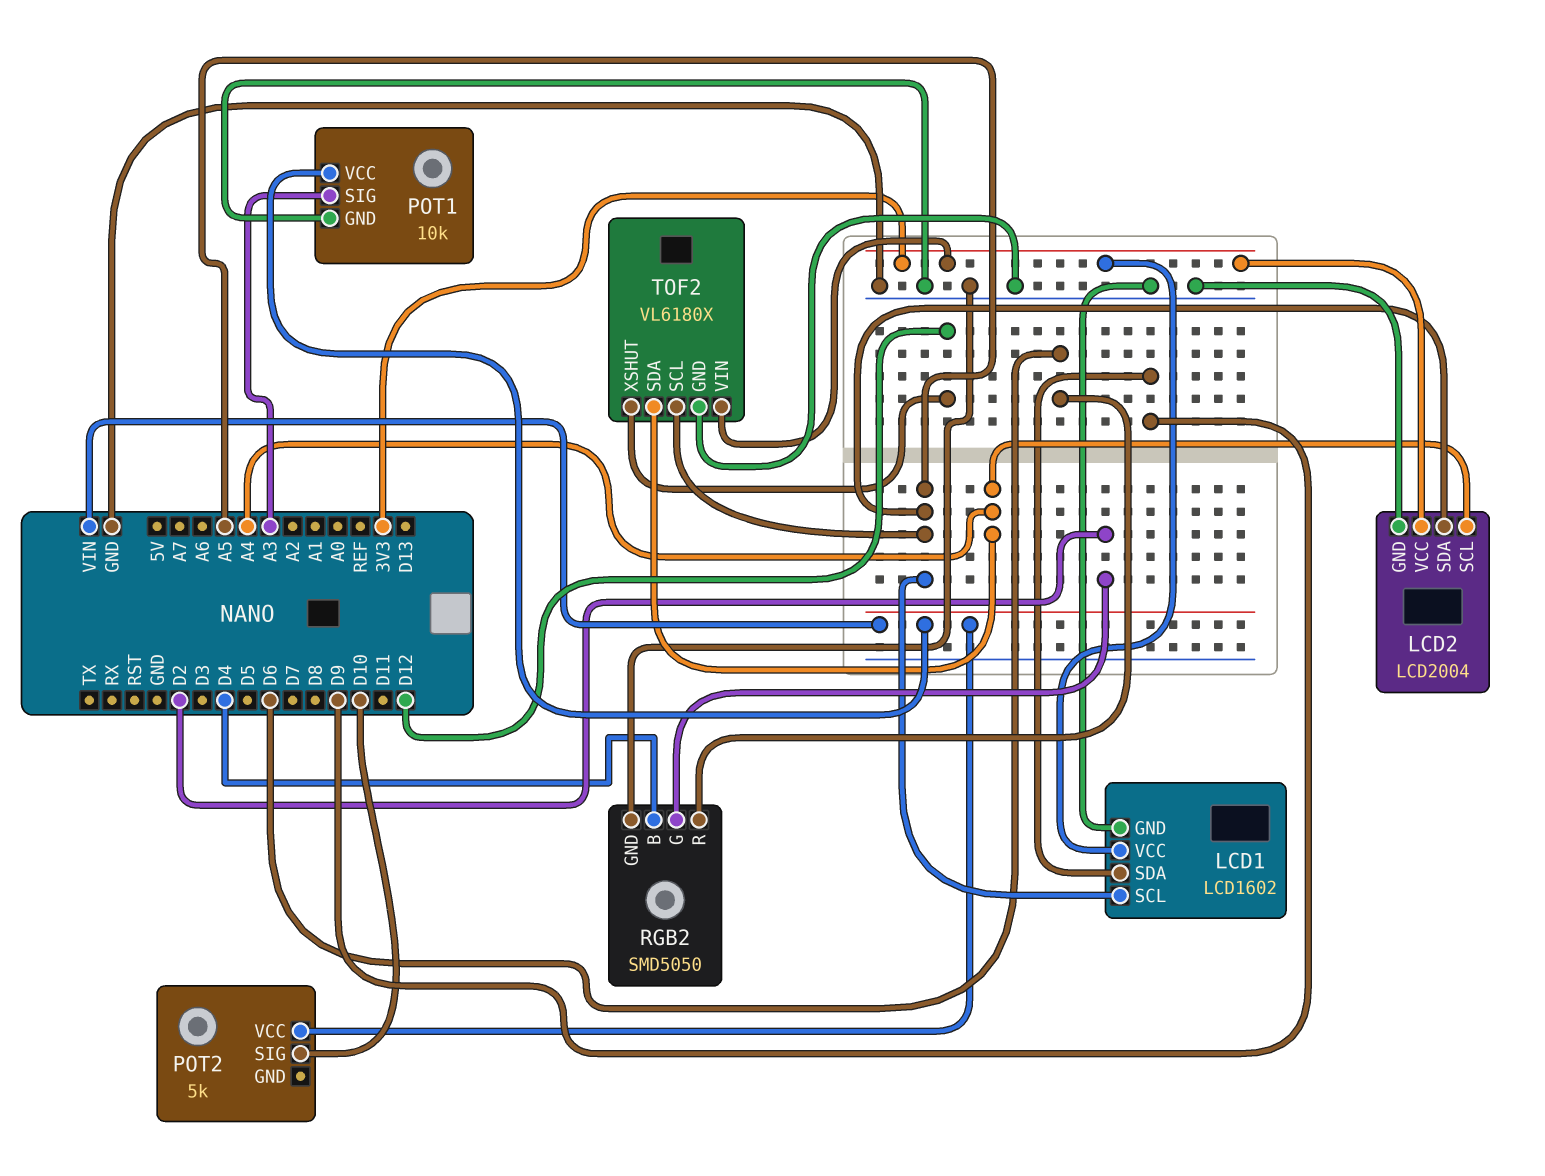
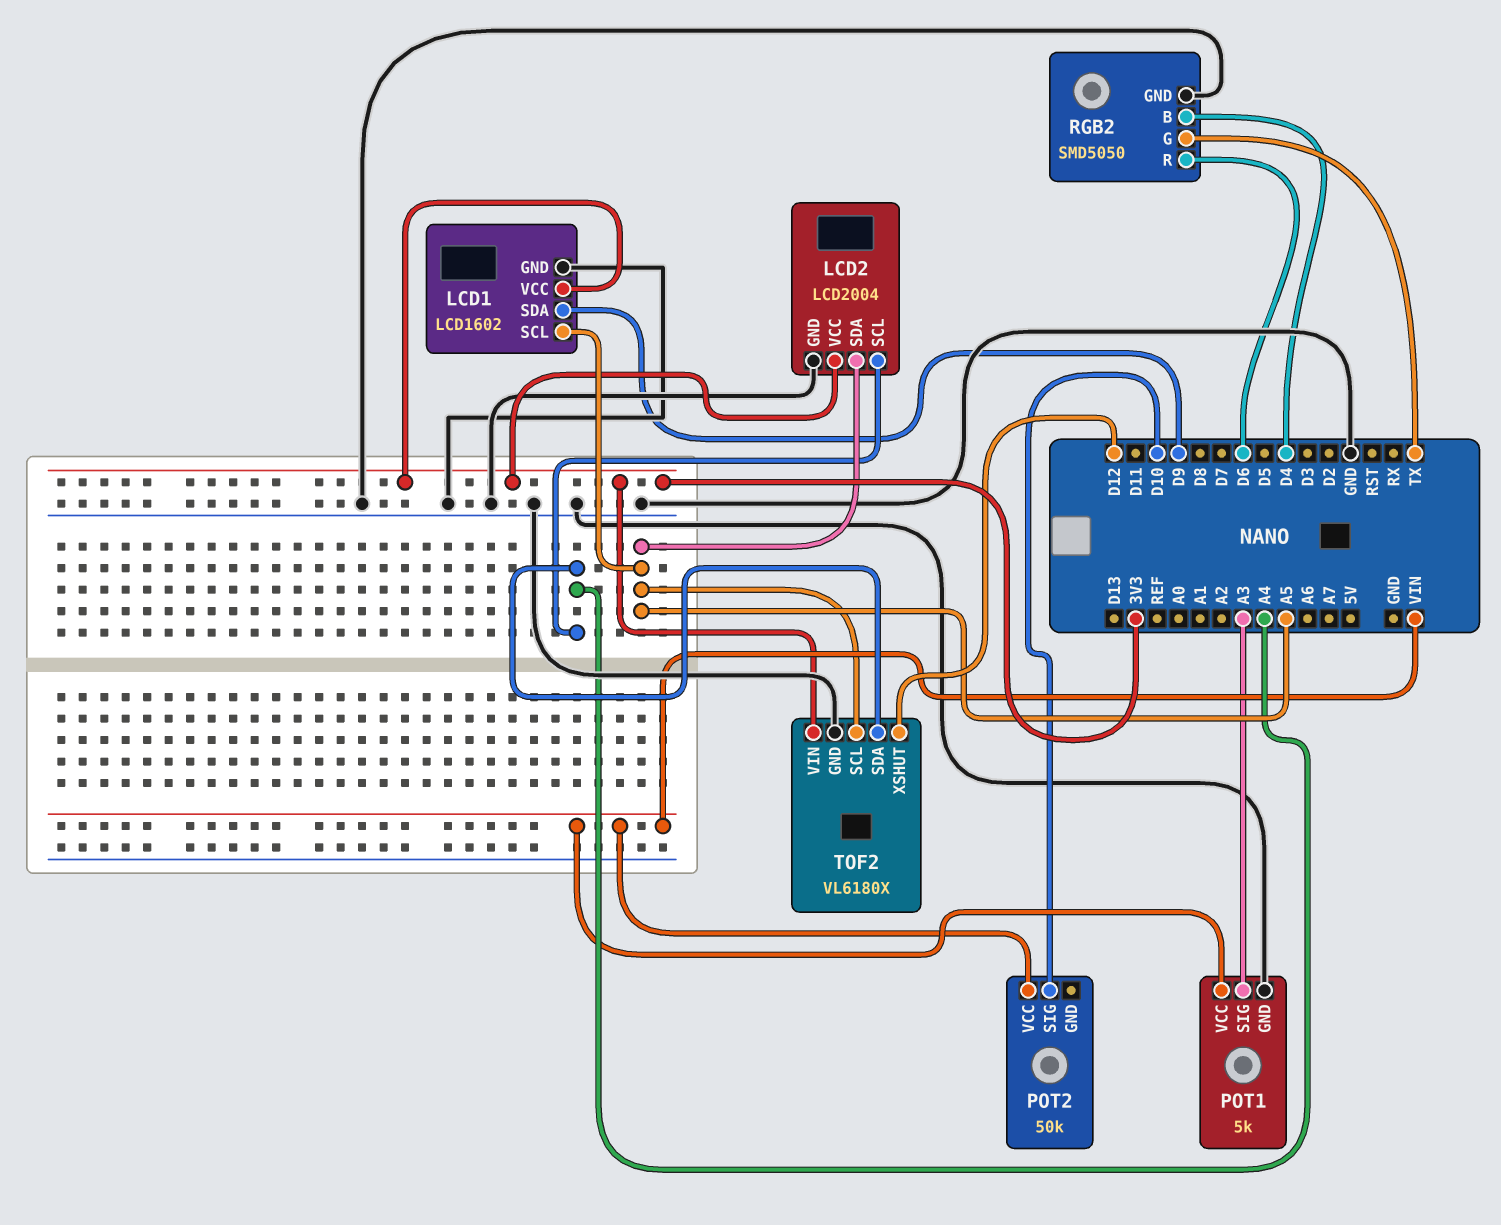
POT1: 10k -> 5k
POT2: 5k -> 50k
RGB2 pin G: D2 -> TX

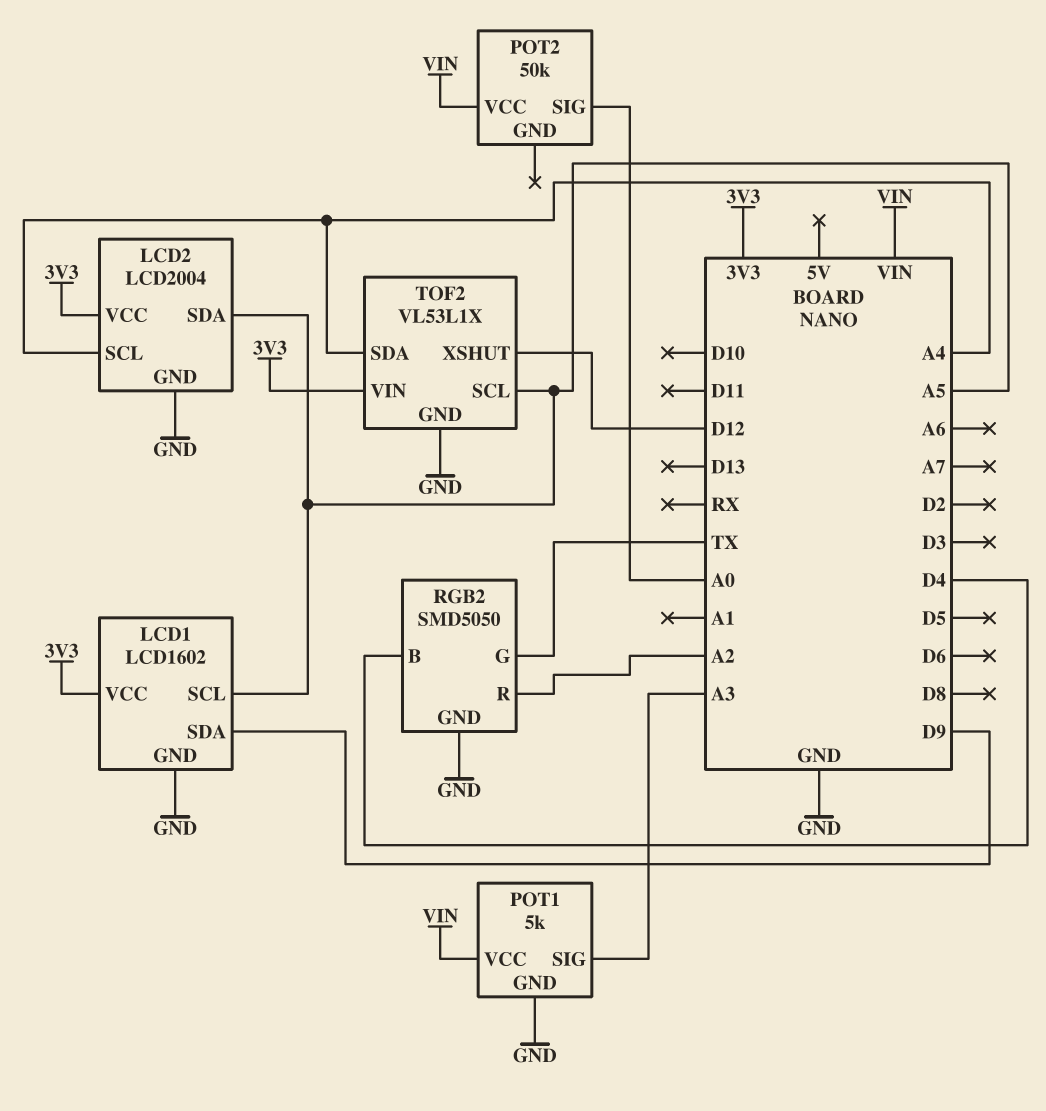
POT2 pin SIG: D10 -> A0
RGB2 pin R: D6 -> A2
TOF2: VL6180X -> VL53L1X

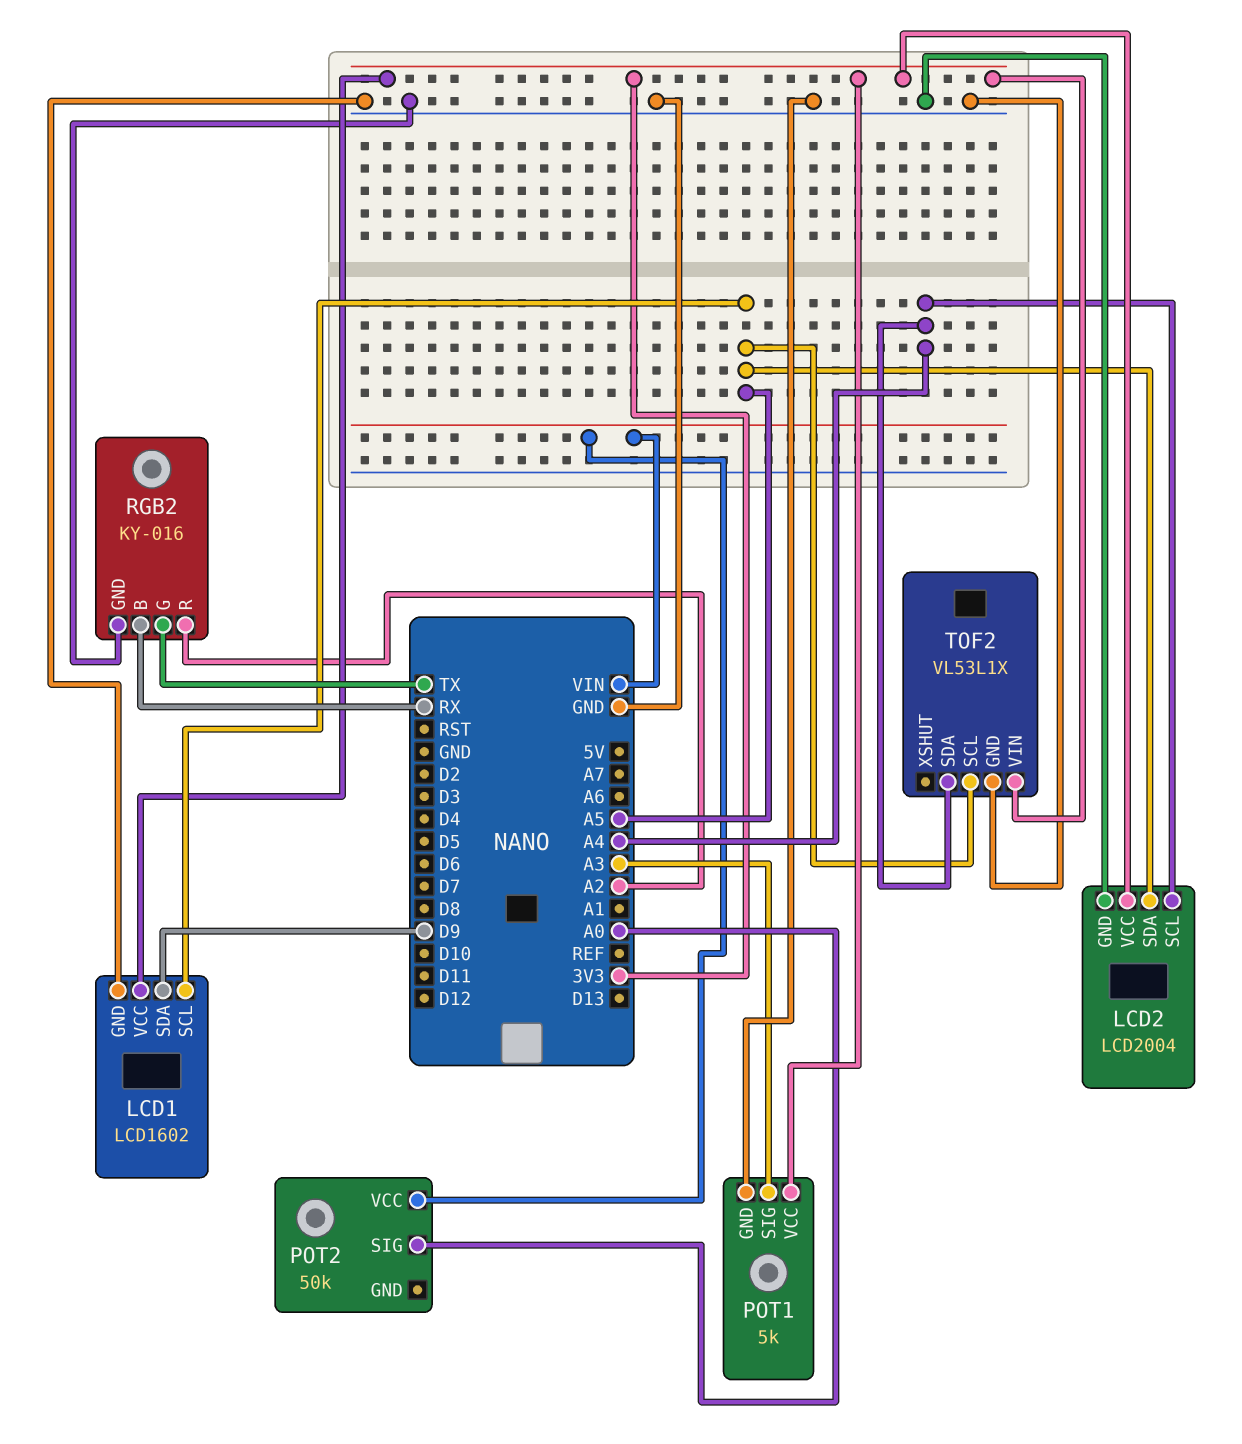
POT1 pin VCC: VIN -> 3V3
RGB2: SMD5050 -> KY-016
RGB2 pin B: D4 -> RX
TOF2 pin XSHUT: D12 -> none

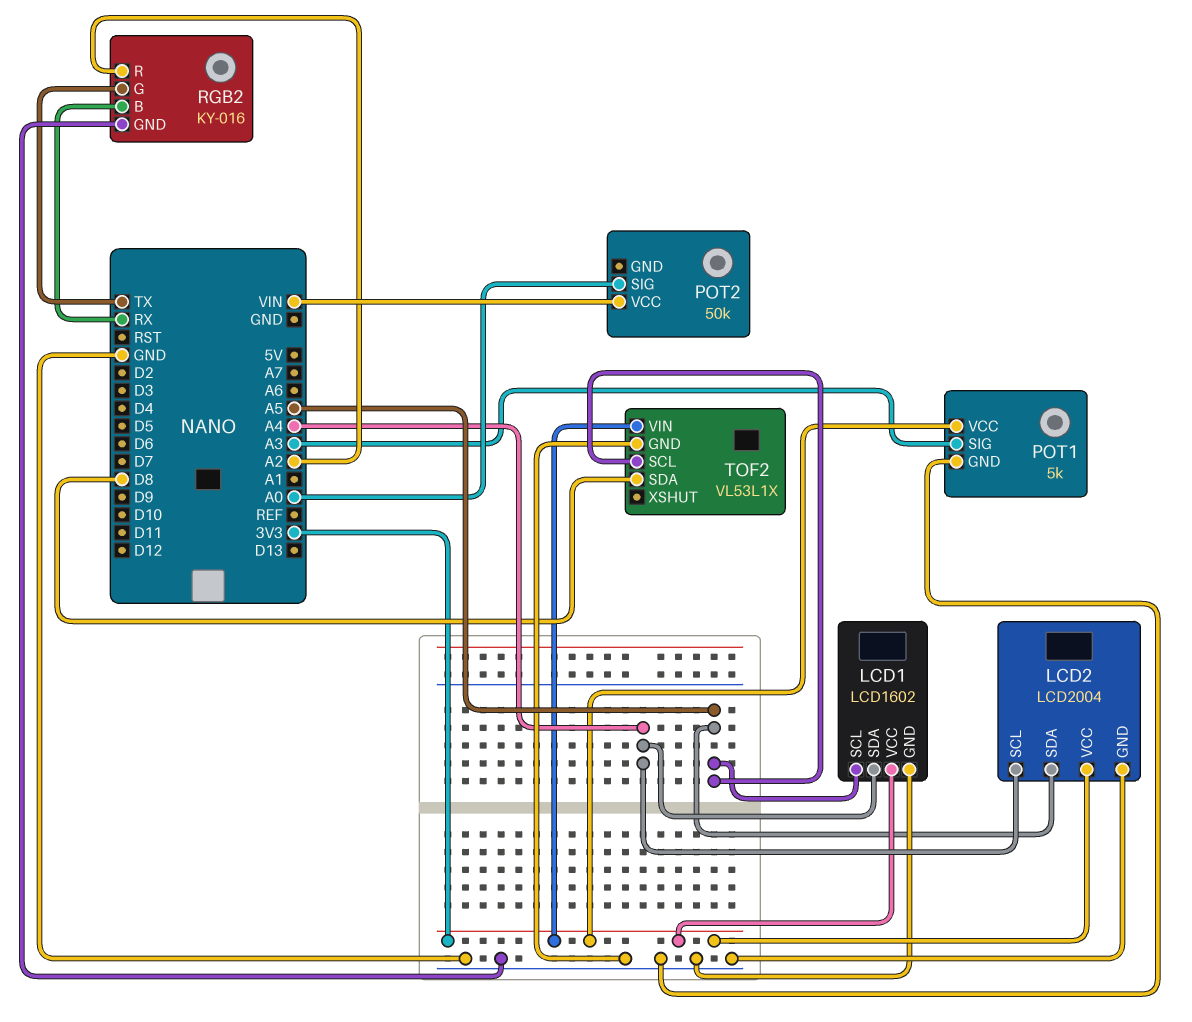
LCD1 pin SDA: D9 -> A4
TOF2 pin SDA: A4 -> D8

